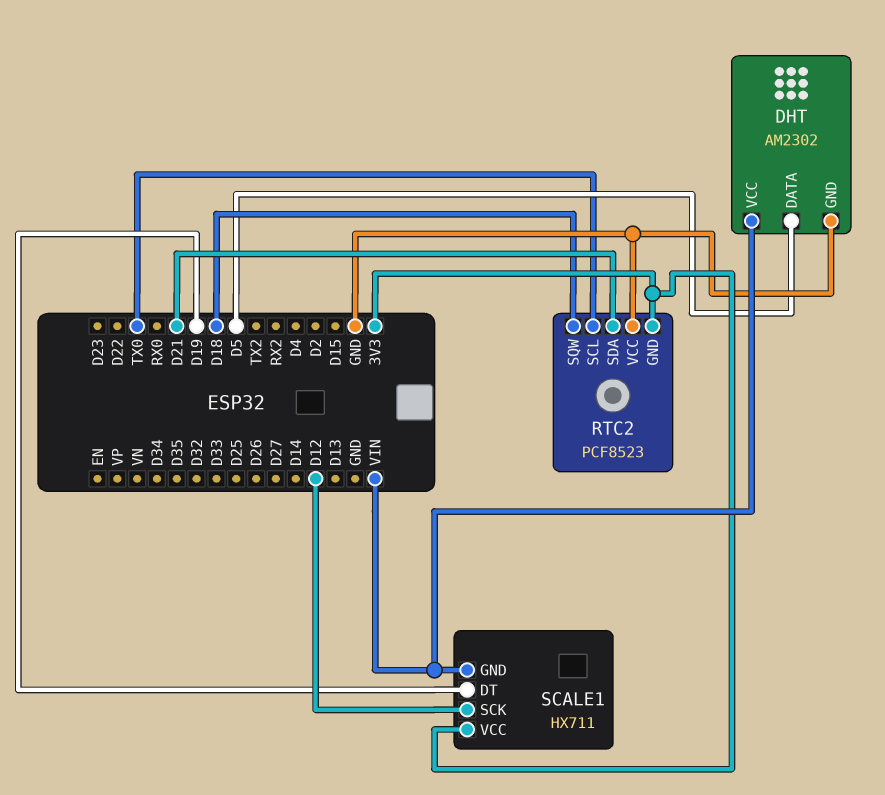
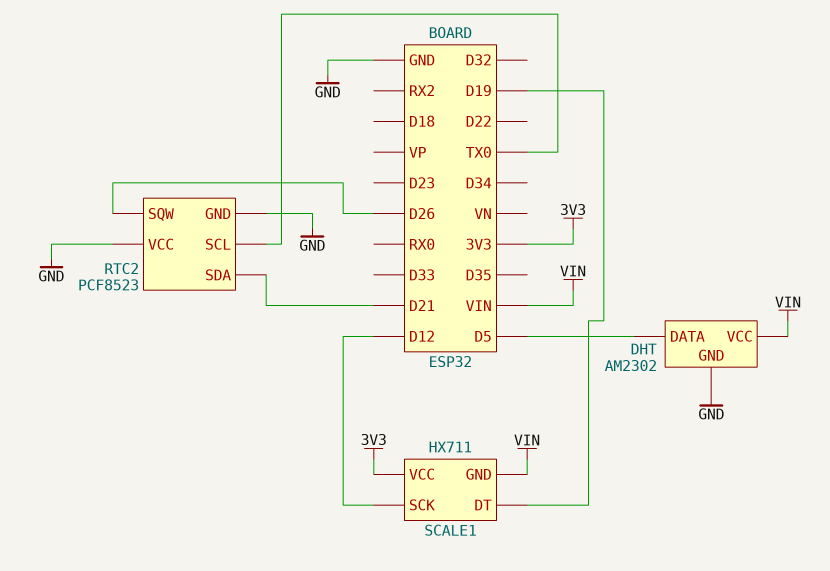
RTC2 pin GND: 3V3 -> GND
RTC2 pin SQW: D18 -> D26

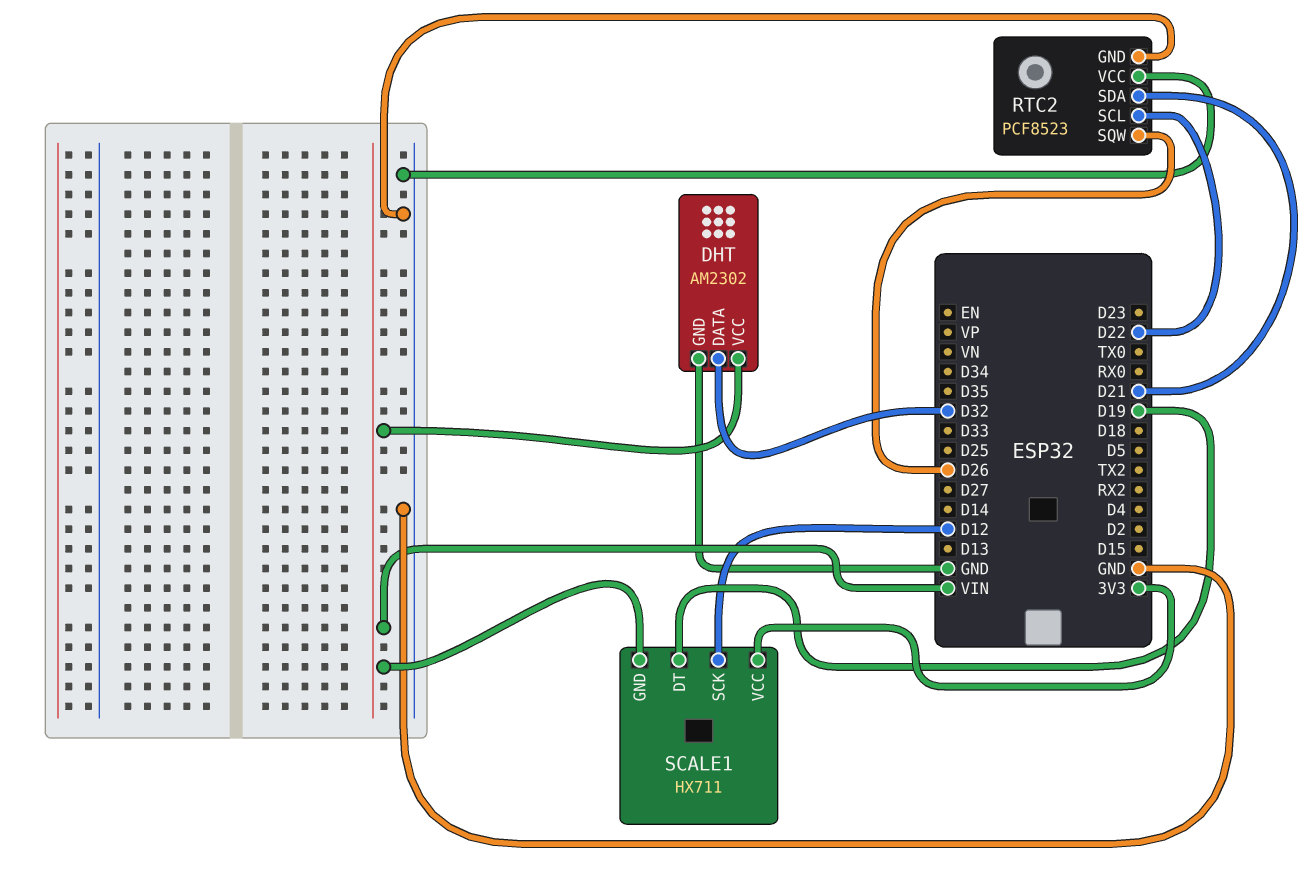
DHT pin DATA: D5 -> D32
RTC2 pin SCL: TX0 -> D22

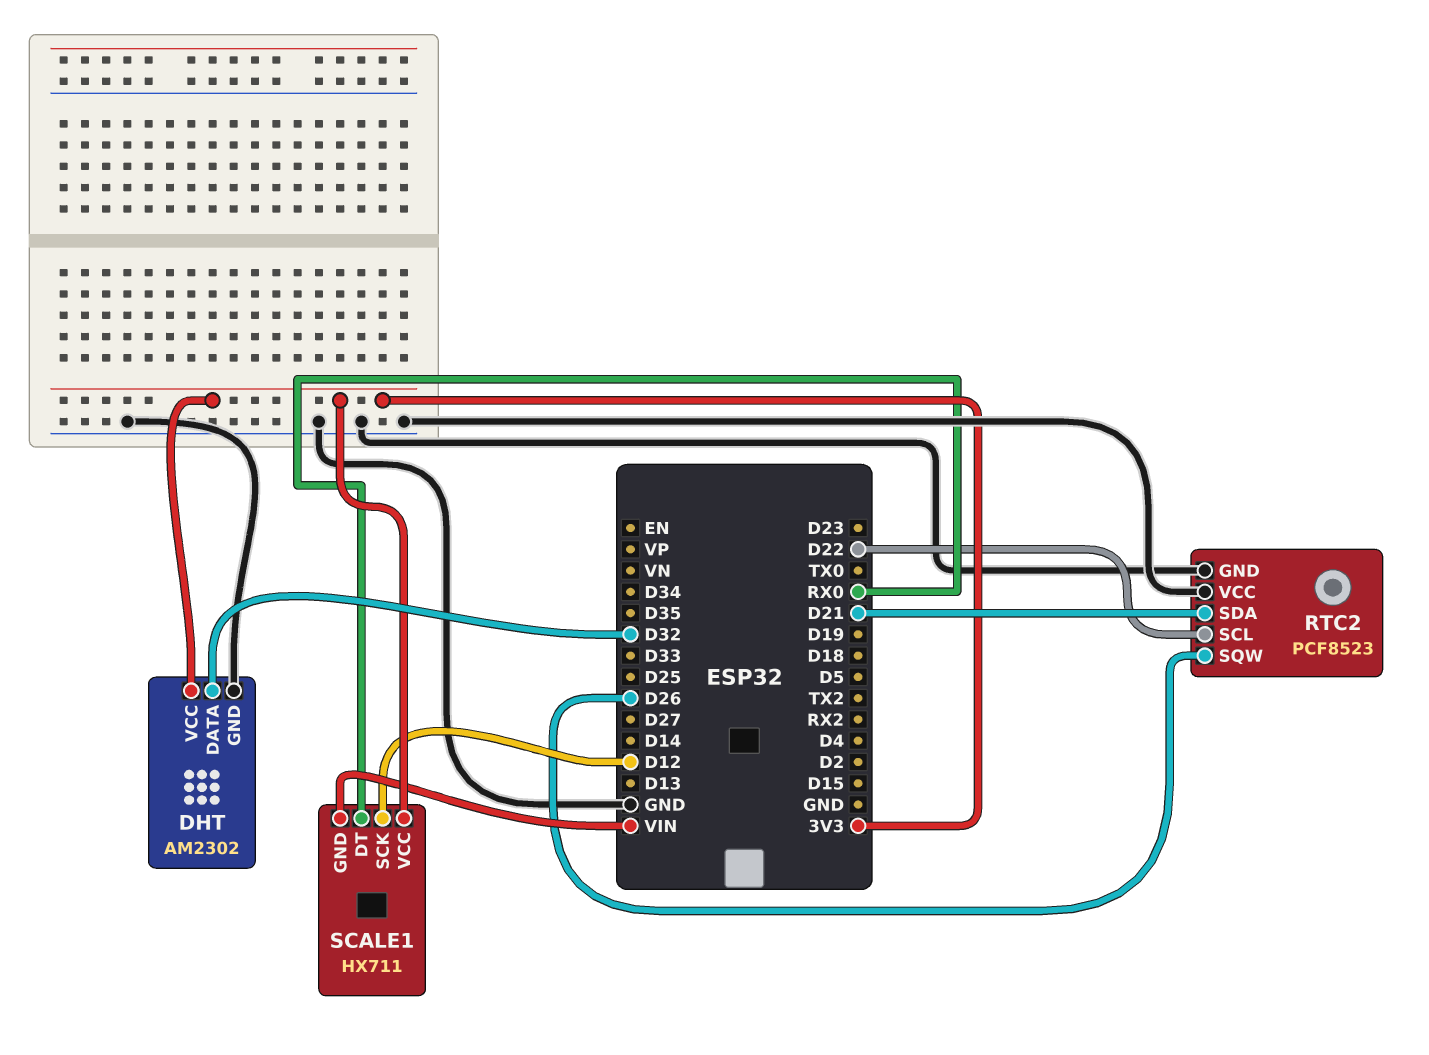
DHT pin VCC: VIN -> 3V3
SCALE1 pin DT: D19 -> RX0

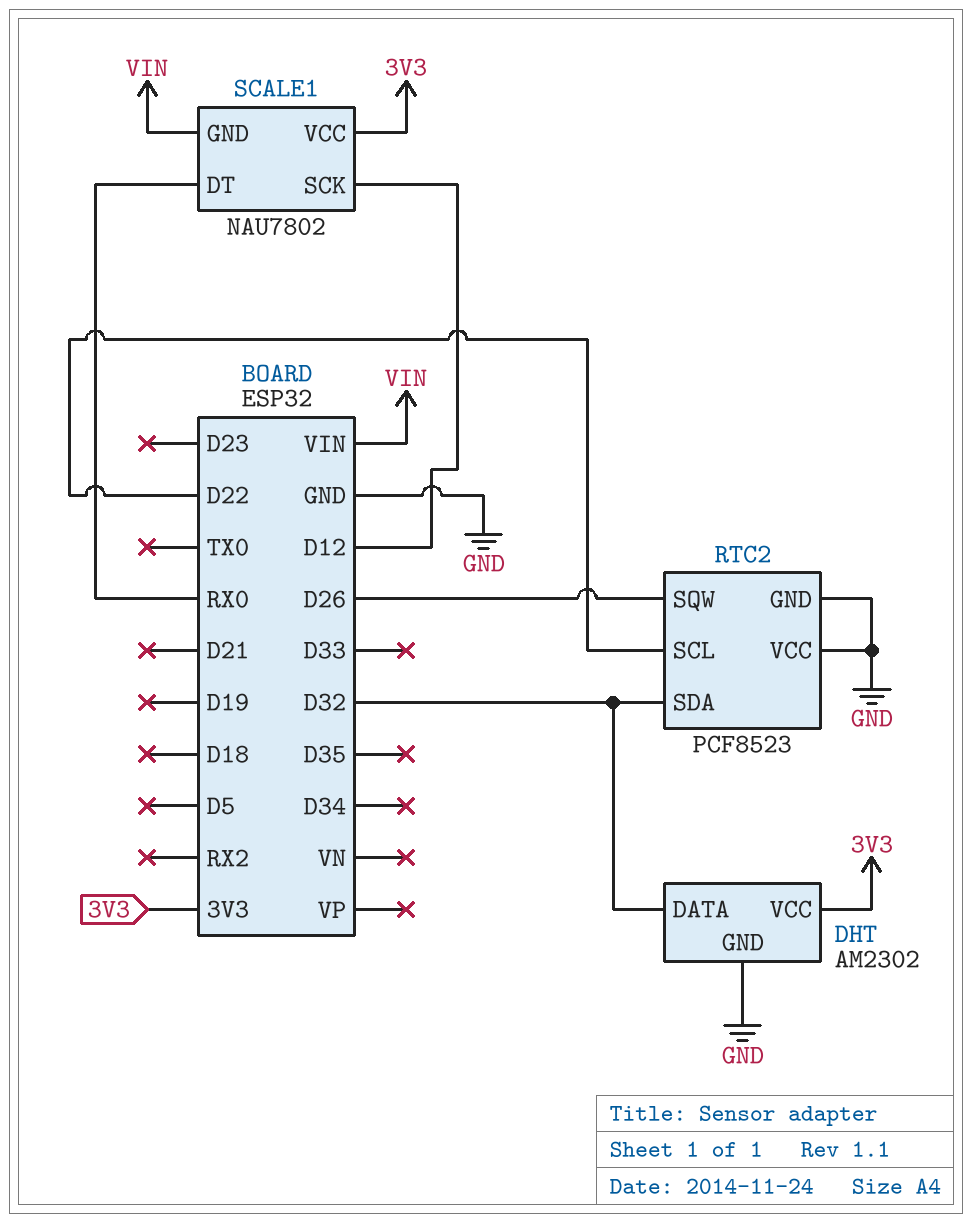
RTC2 pin SDA: D21 -> D32
SCALE1: HX711 -> NAU7802

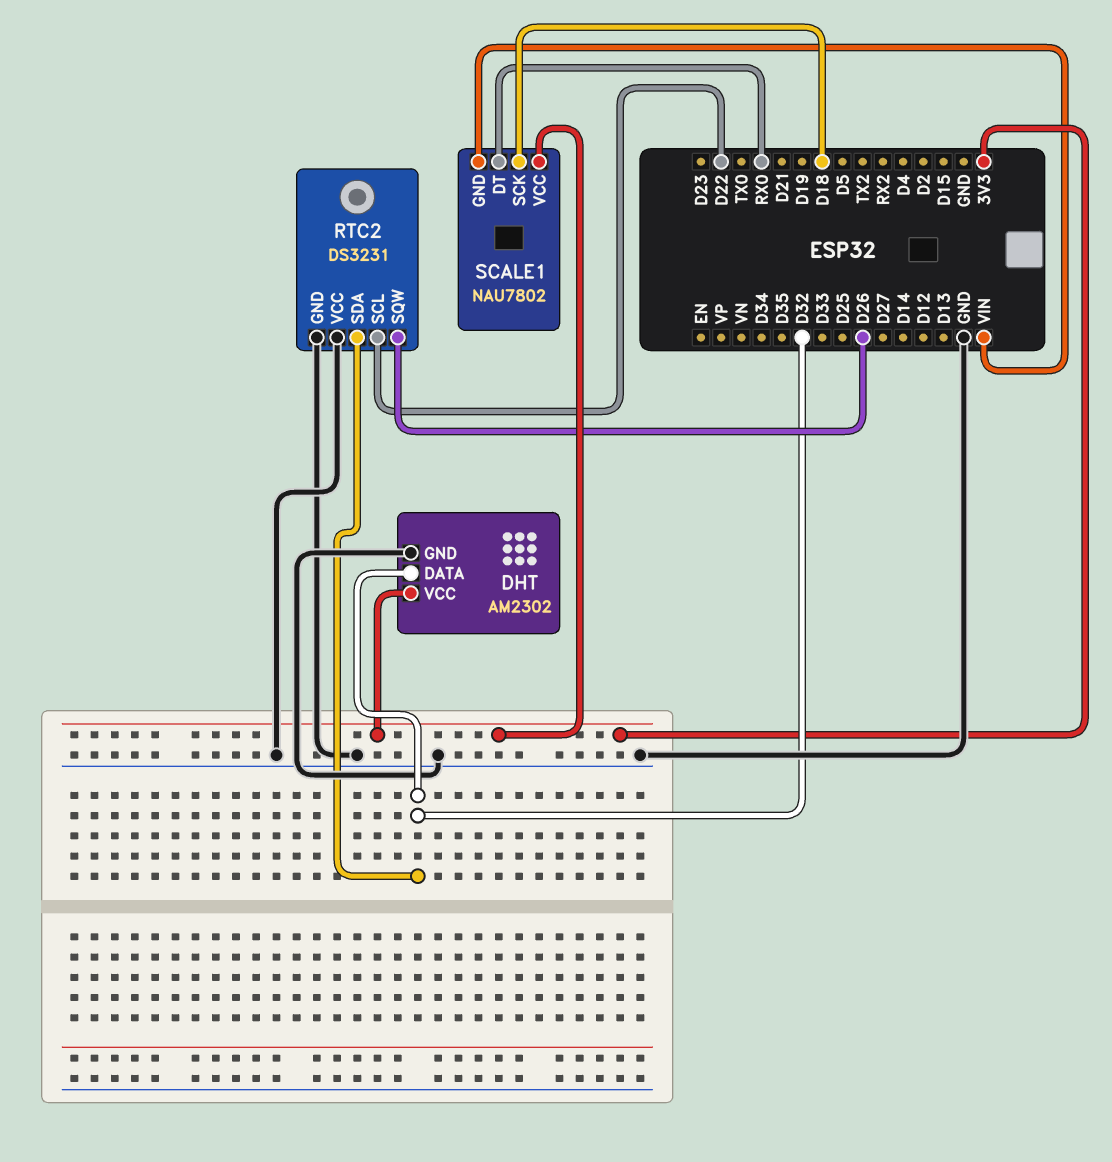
RTC2: PCF8523 -> DS3231
SCALE1 pin SCK: D12 -> D18

